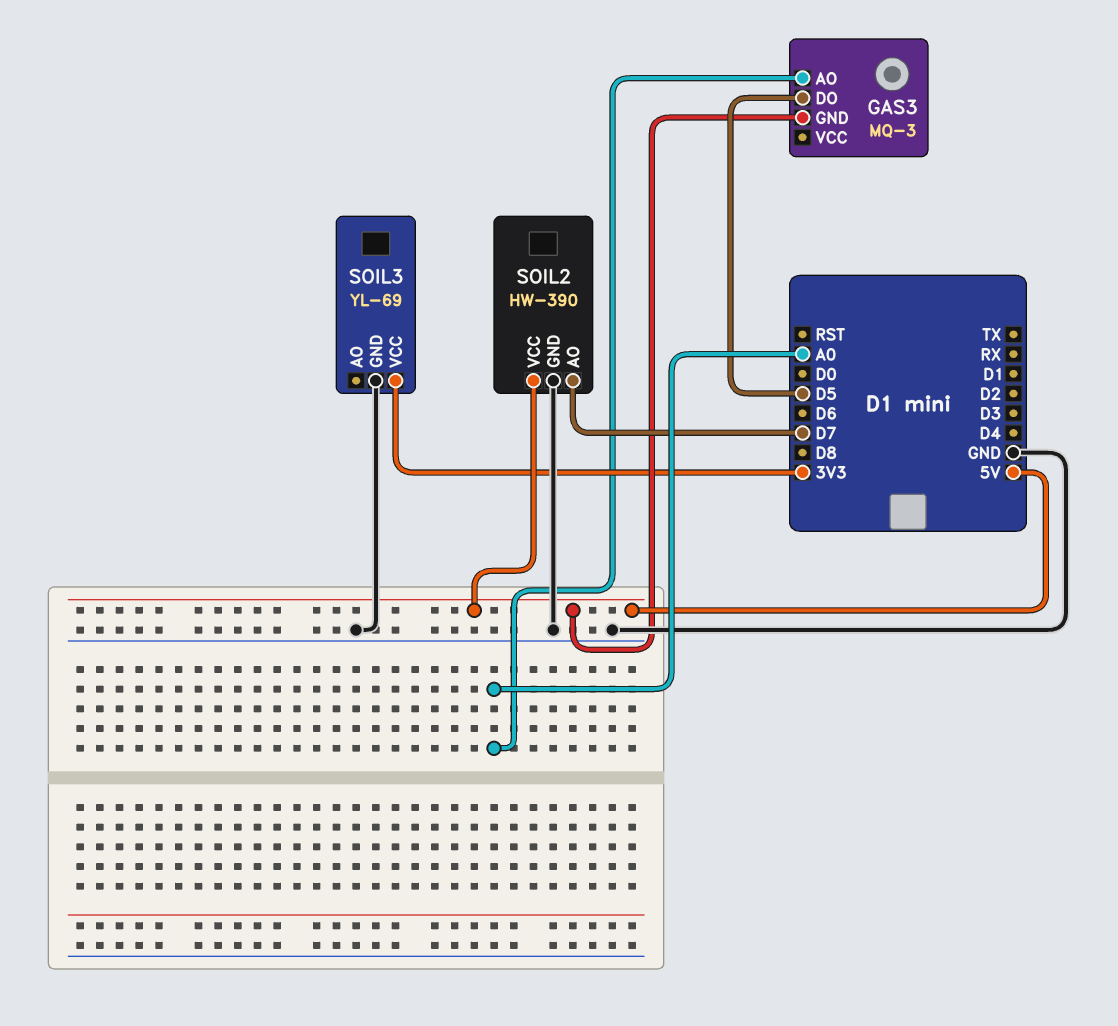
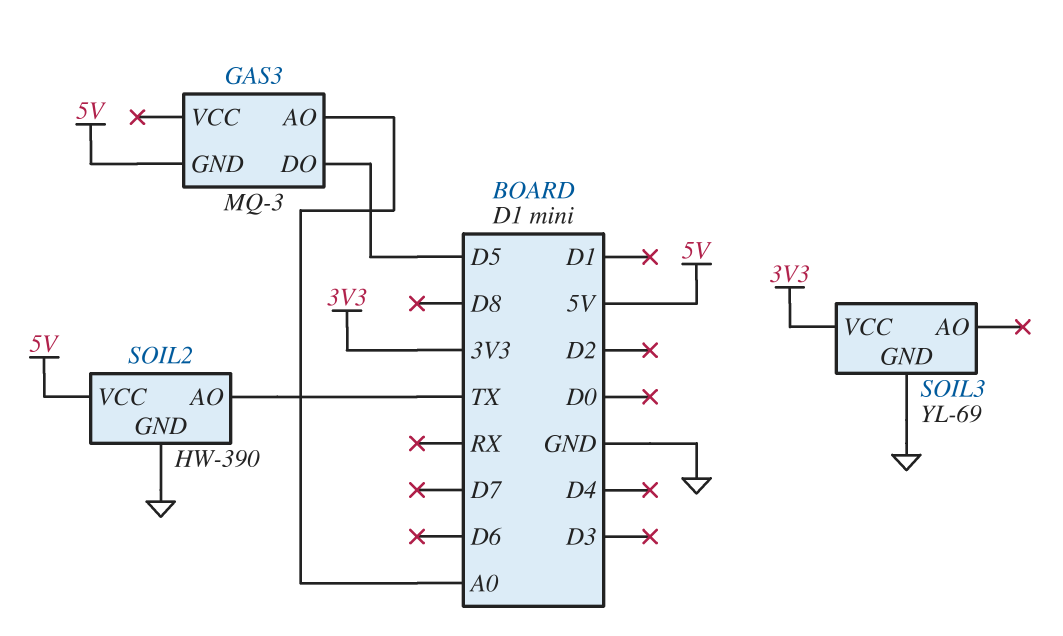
SOIL2 pin AO: D7 -> TX

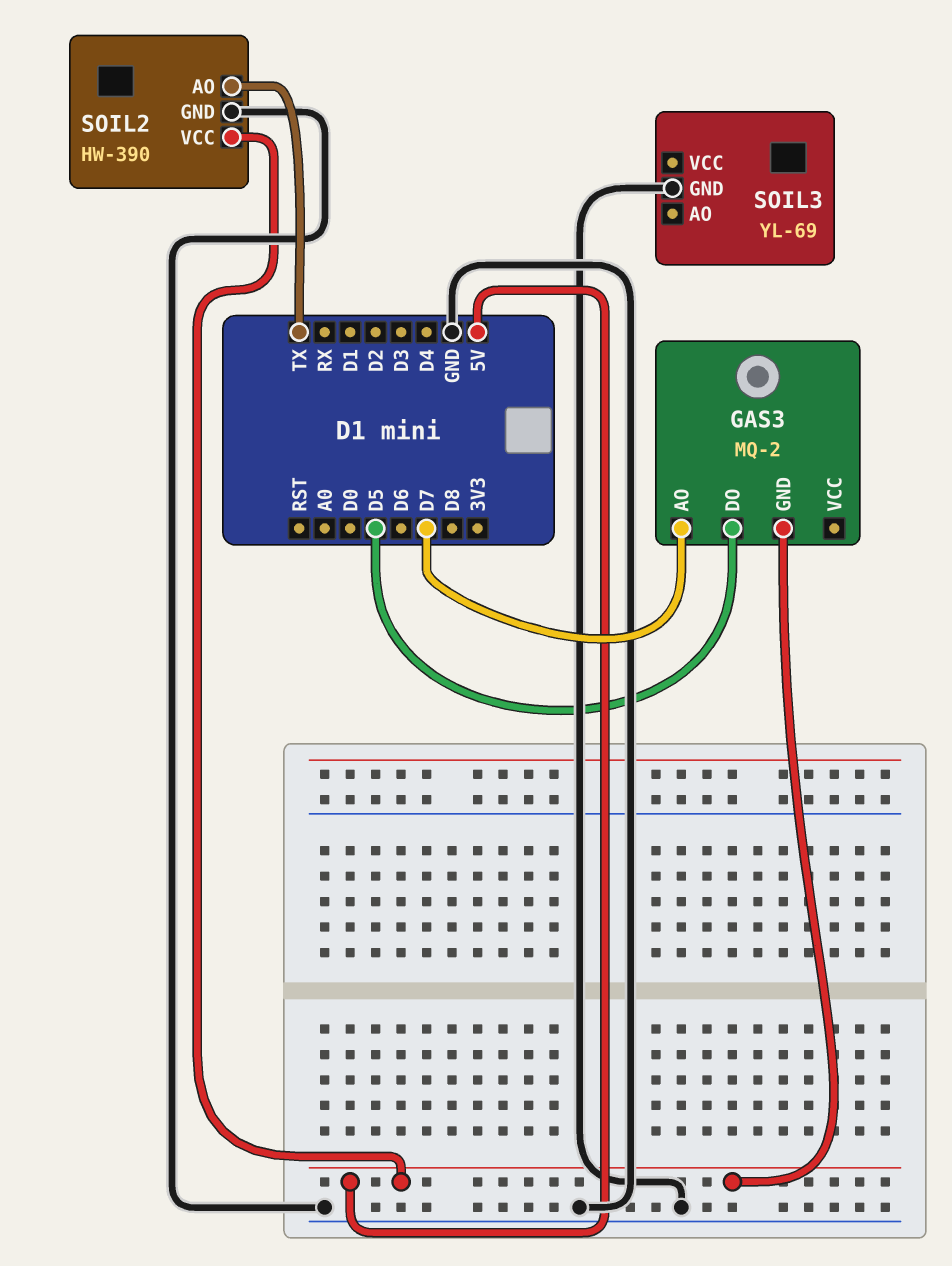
GAS3: MQ-3 -> MQ-2
GAS3 pin AO: A0 -> D7
SOIL3 pin VCC: 3V3 -> none

